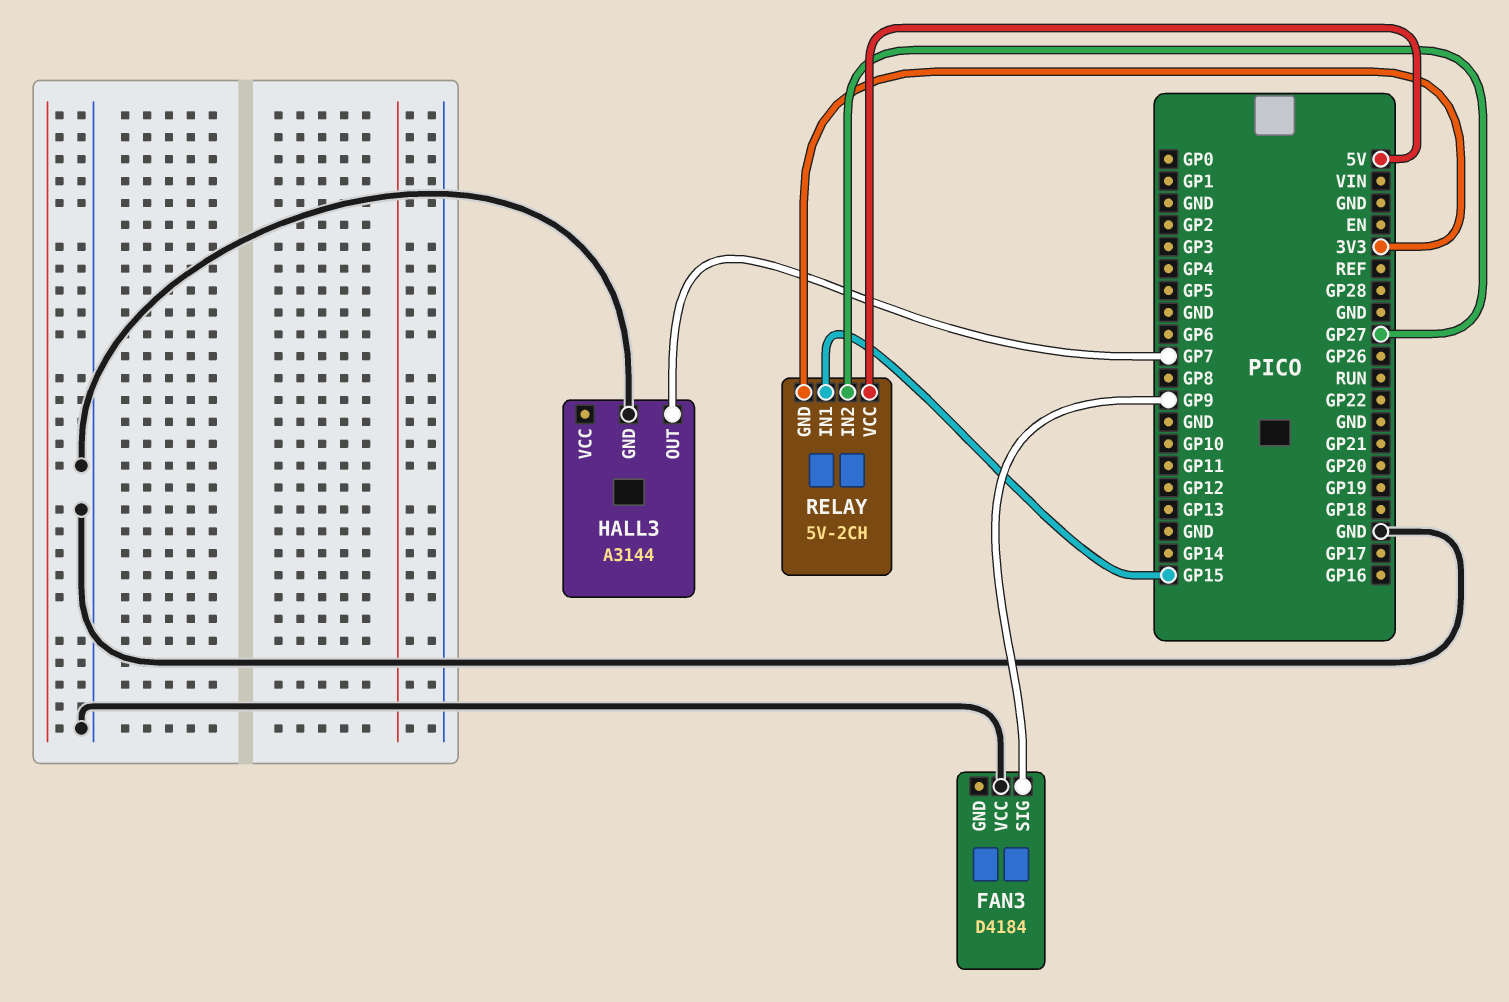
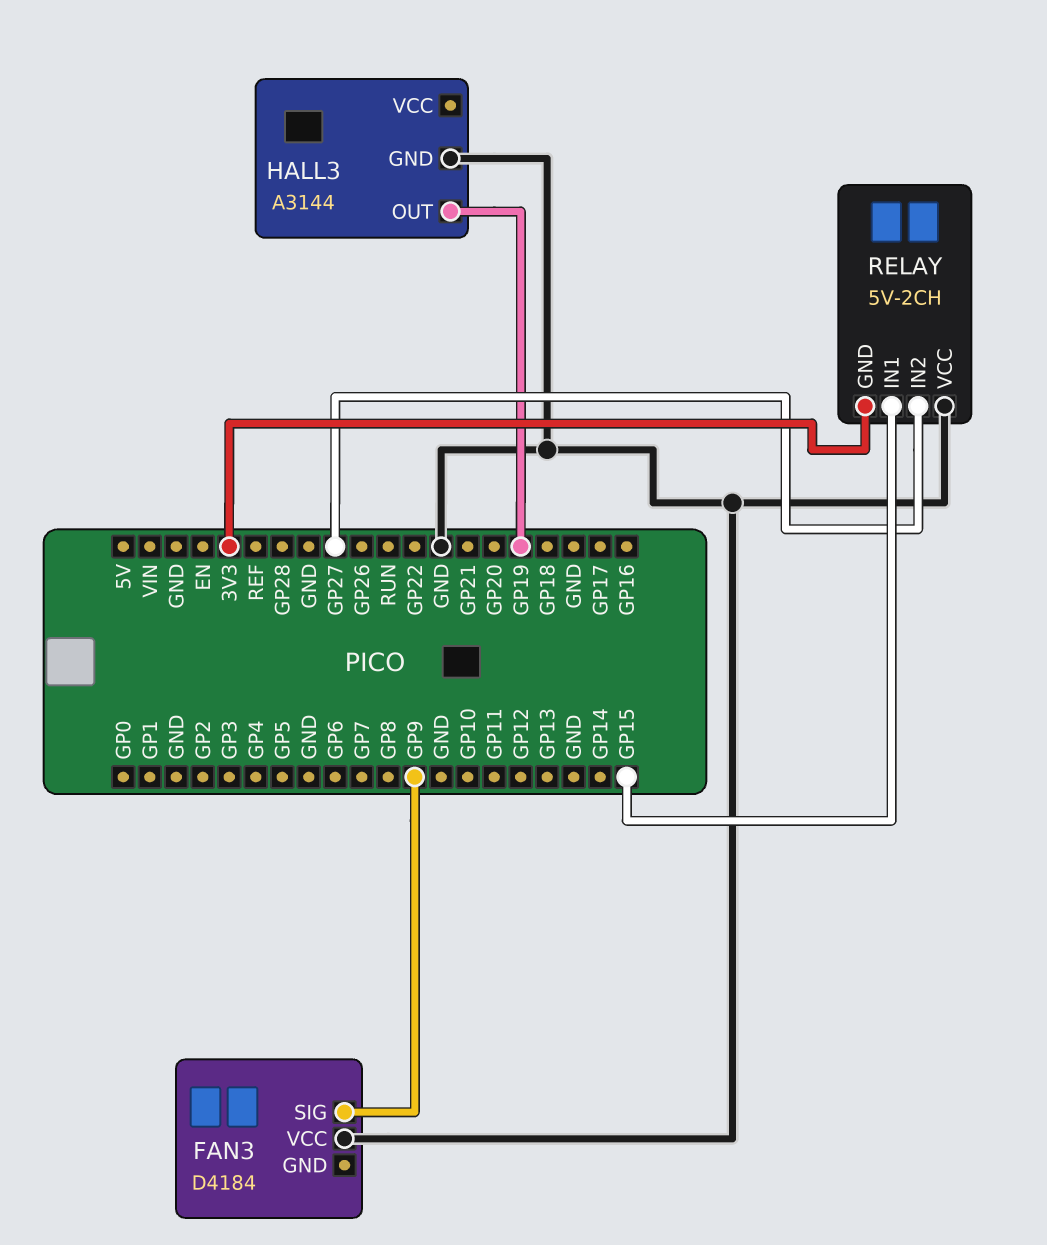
HALL3 pin OUT: GP7 -> GP19
RELAY pin VCC: 5V -> GND

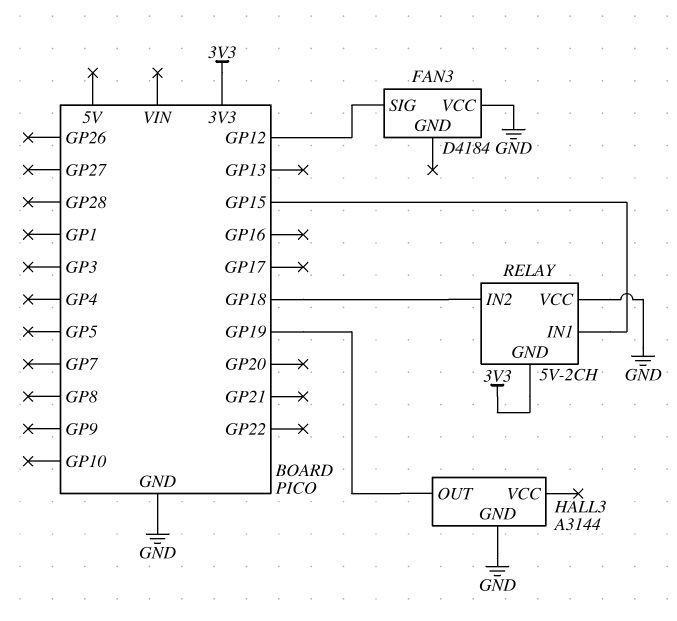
FAN3 pin SIG: GP9 -> GP12
RELAY pin IN2: GP27 -> GP18

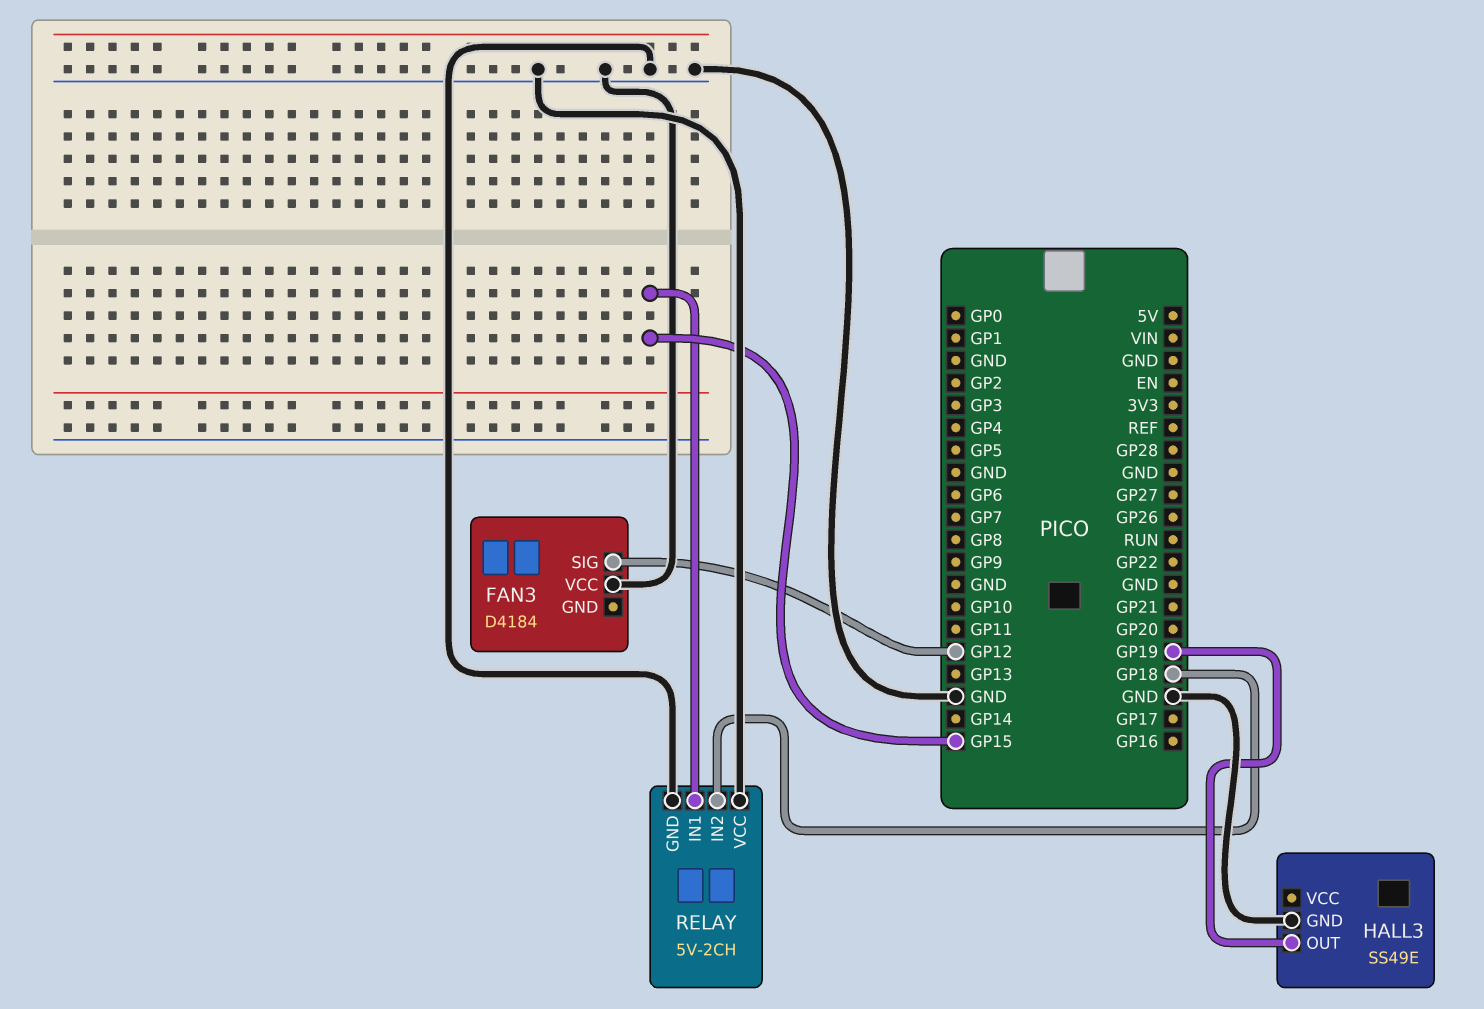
HALL3: A3144 -> SS49E
RELAY pin GND: 3V3 -> GND

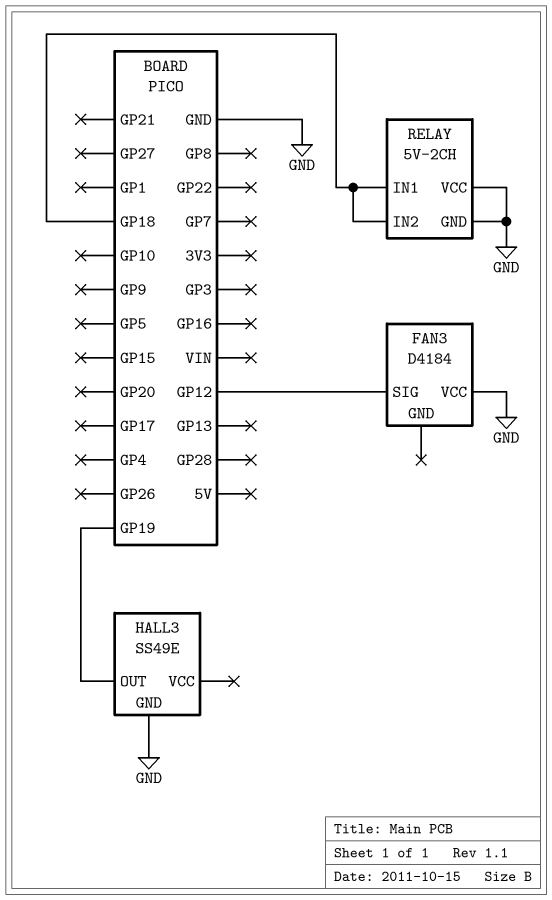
RELAY pin IN1: GP15 -> GP18

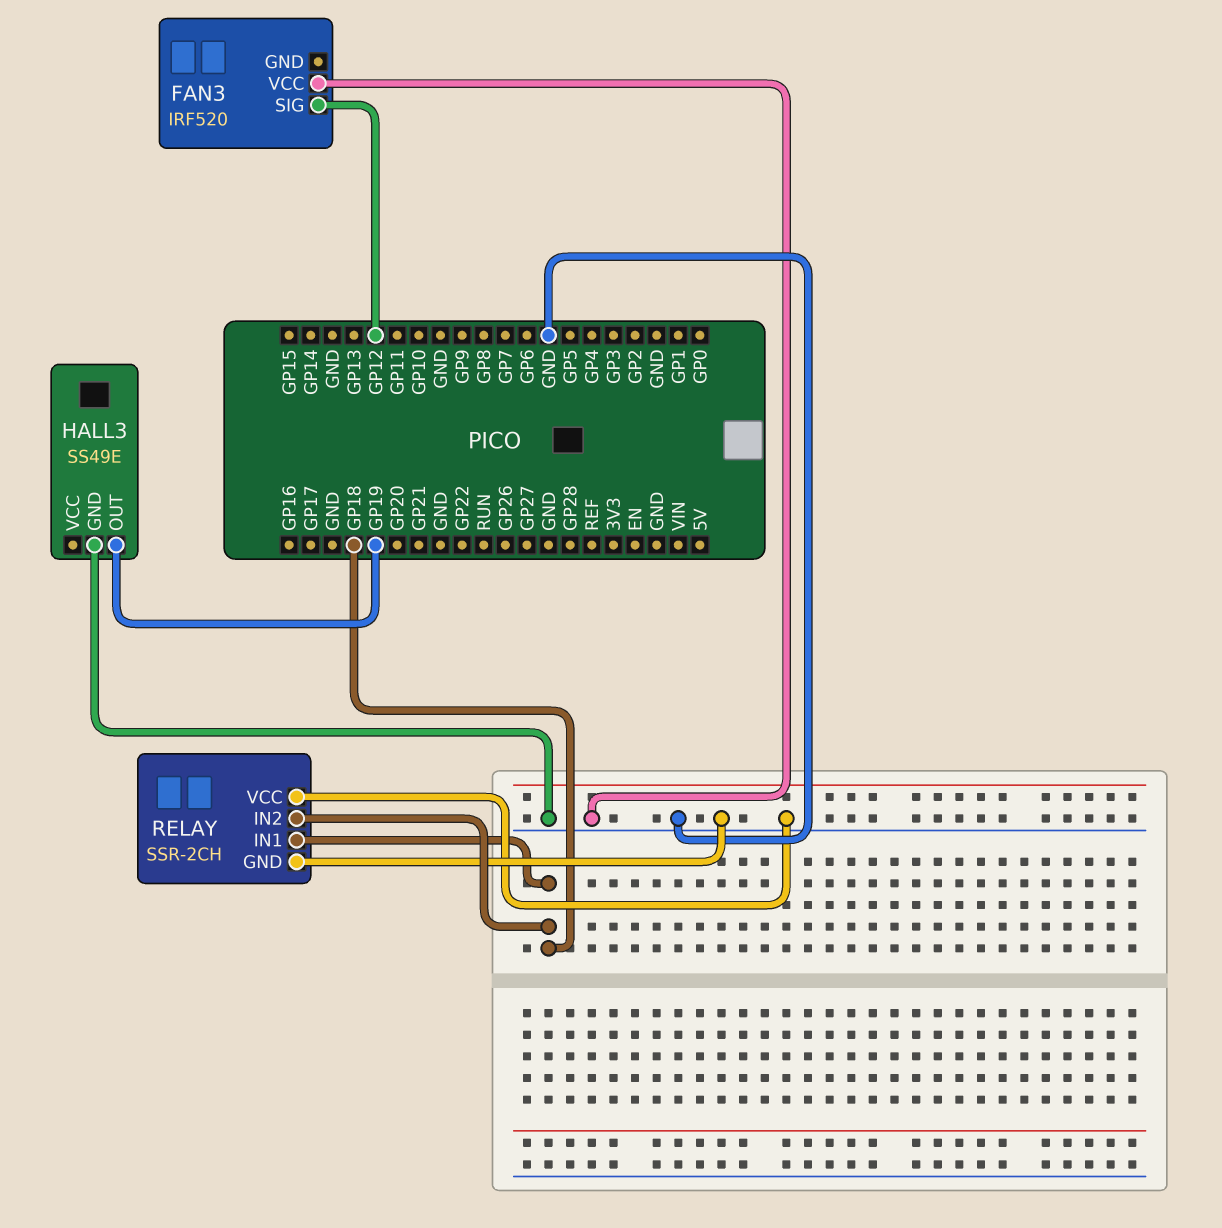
FAN3: D4184 -> IRF520
RELAY: 5V-2CH -> SSR-2CH

